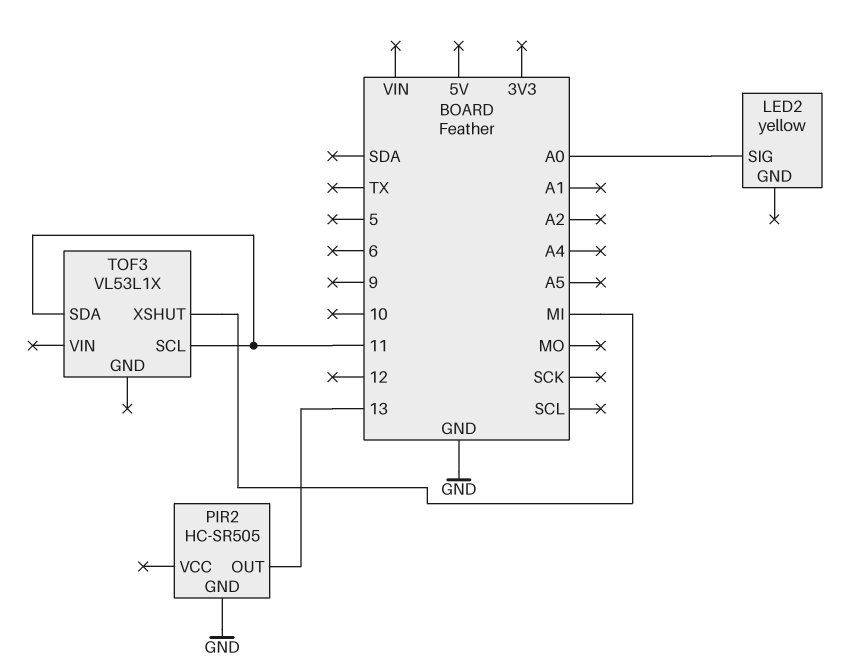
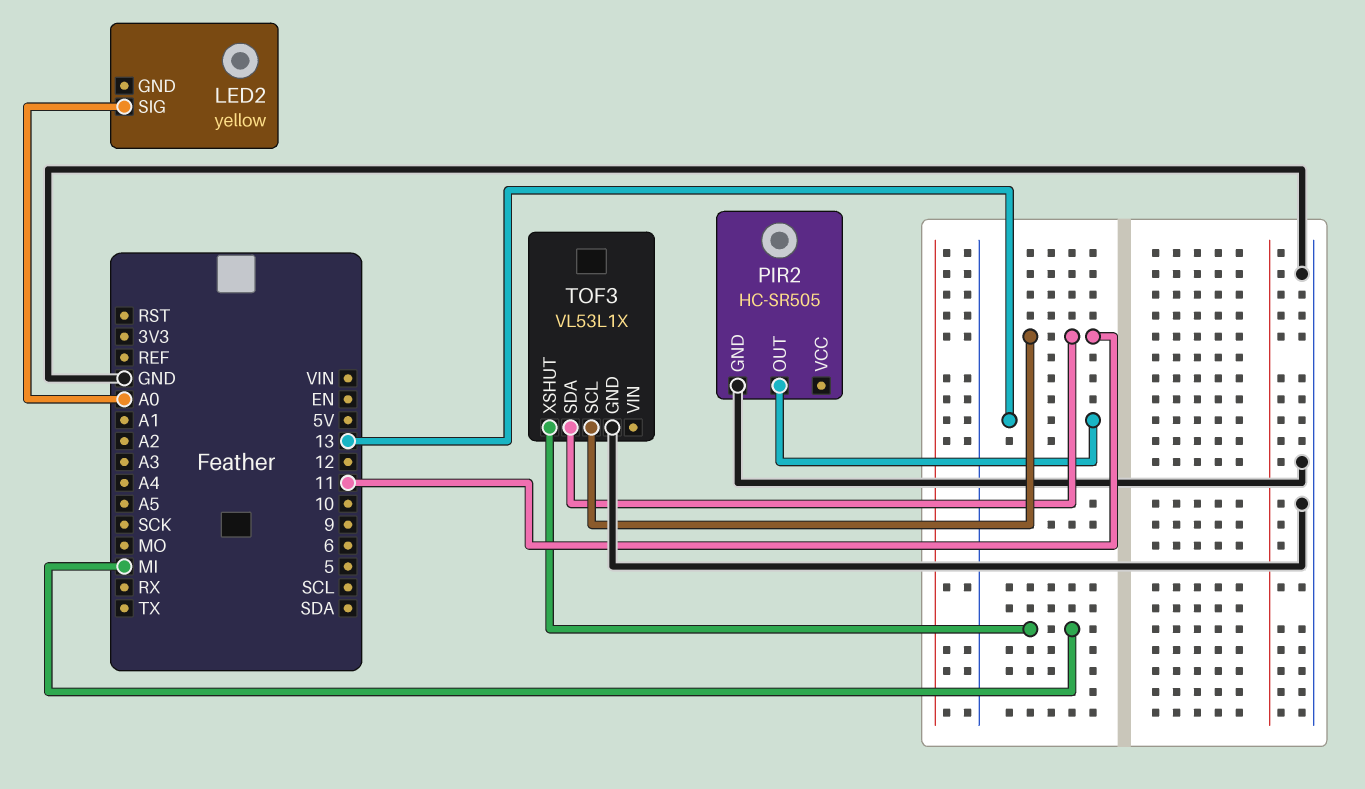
TOF3 pin GND: none -> GND

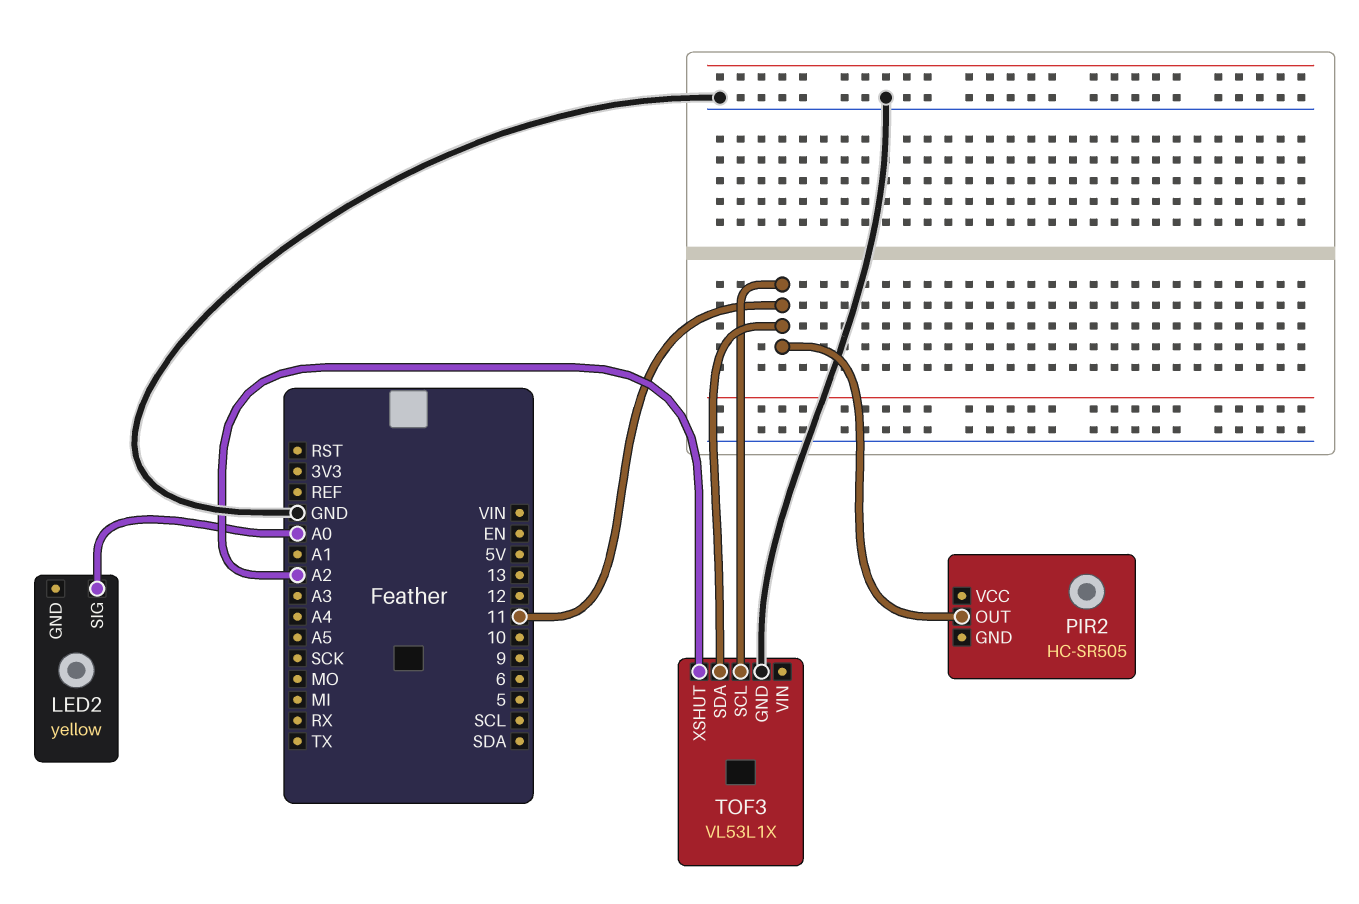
PIR2 pin GND: GND -> none
PIR2 pin OUT: 13 -> 11
TOF3 pin XSHUT: MI -> A2

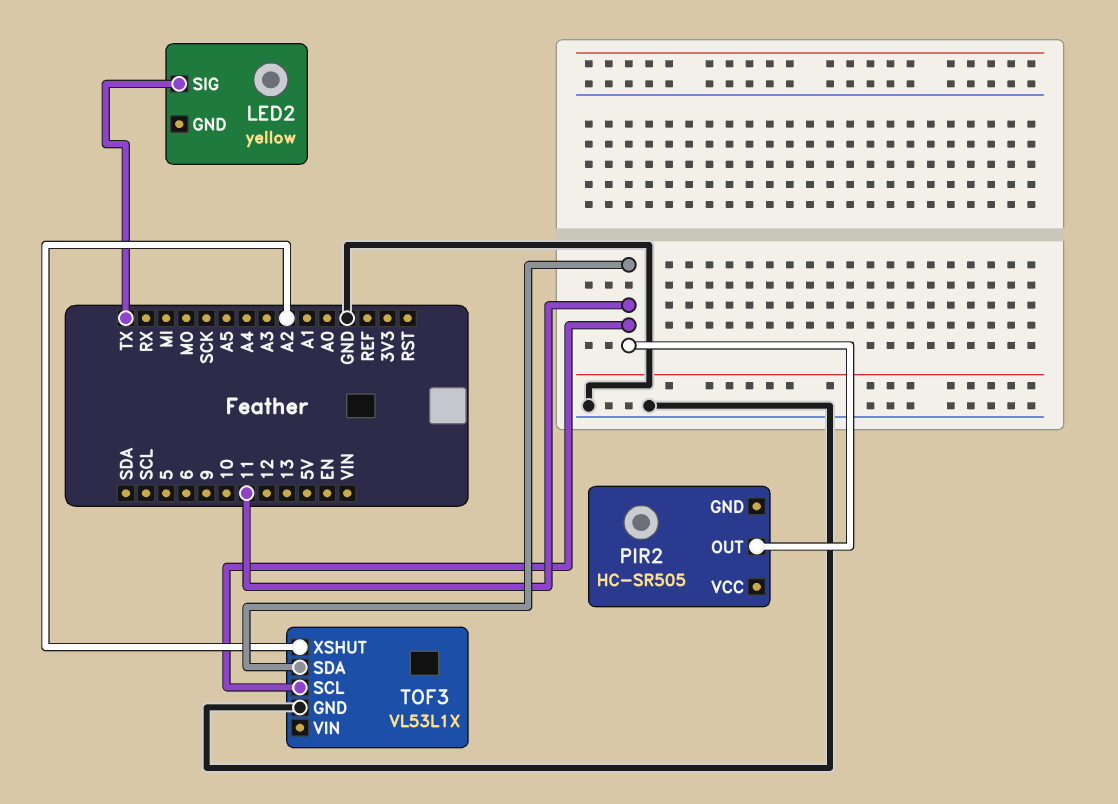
LED2 pin SIG: A0 -> TX

